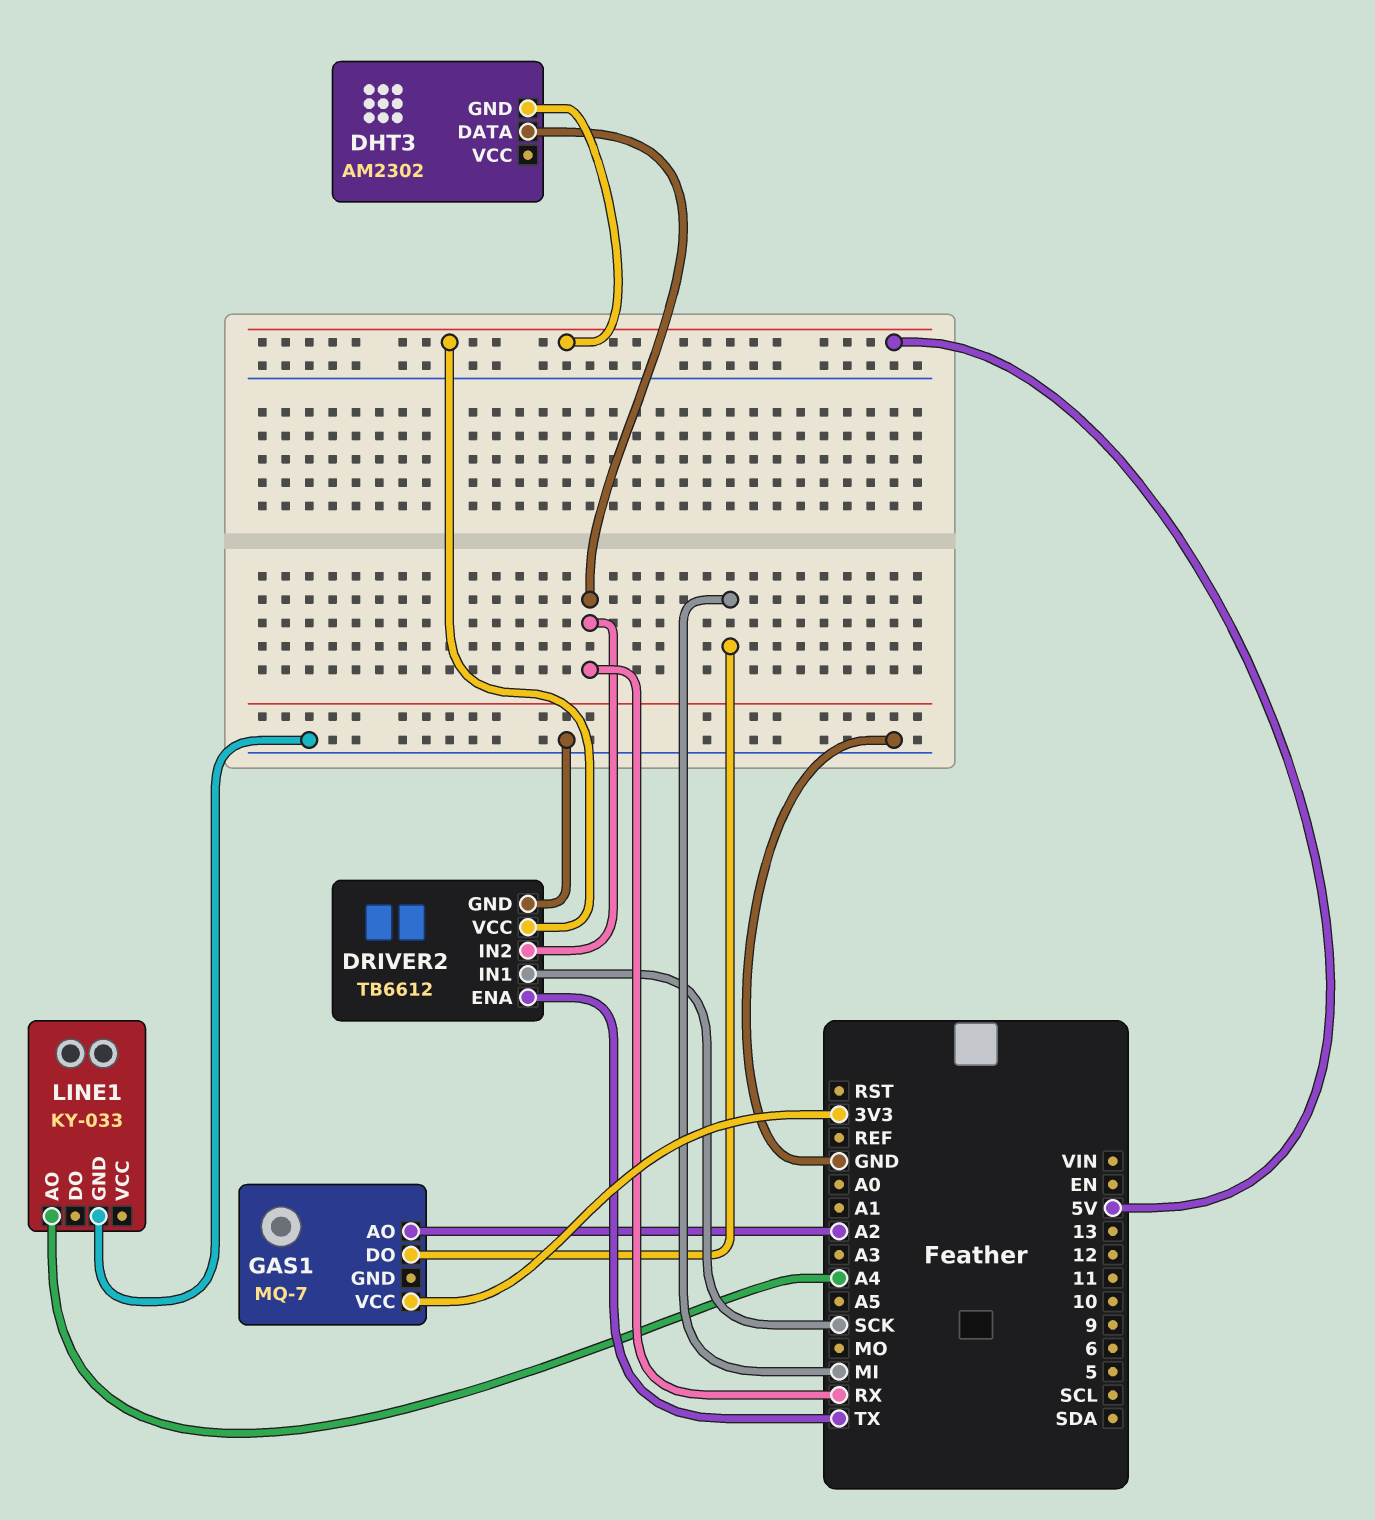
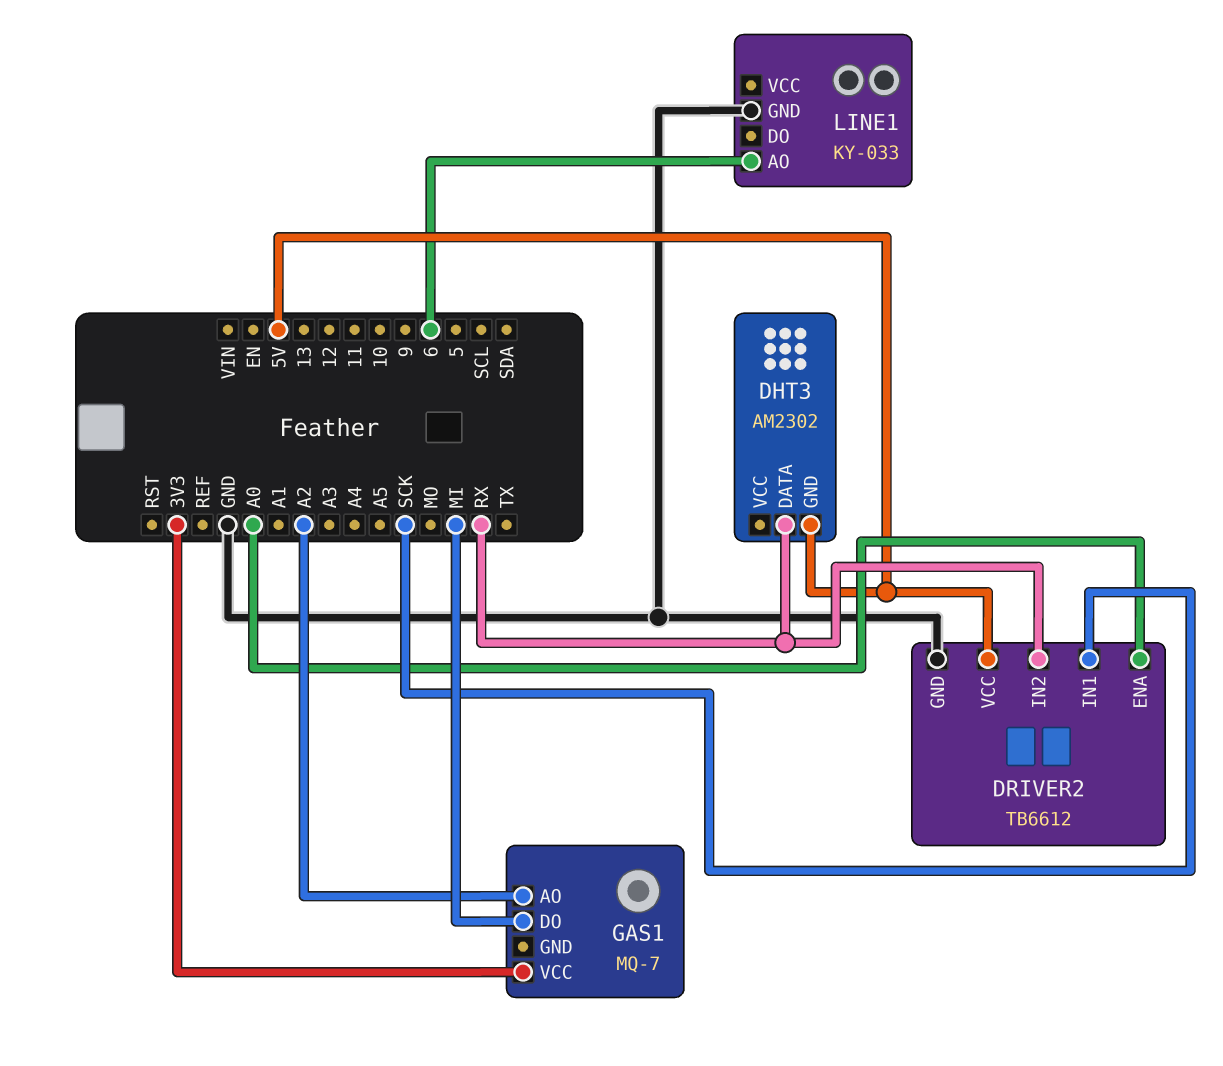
DRIVER2 pin ENA: TX -> A0
LINE1 pin AO: A4 -> 6

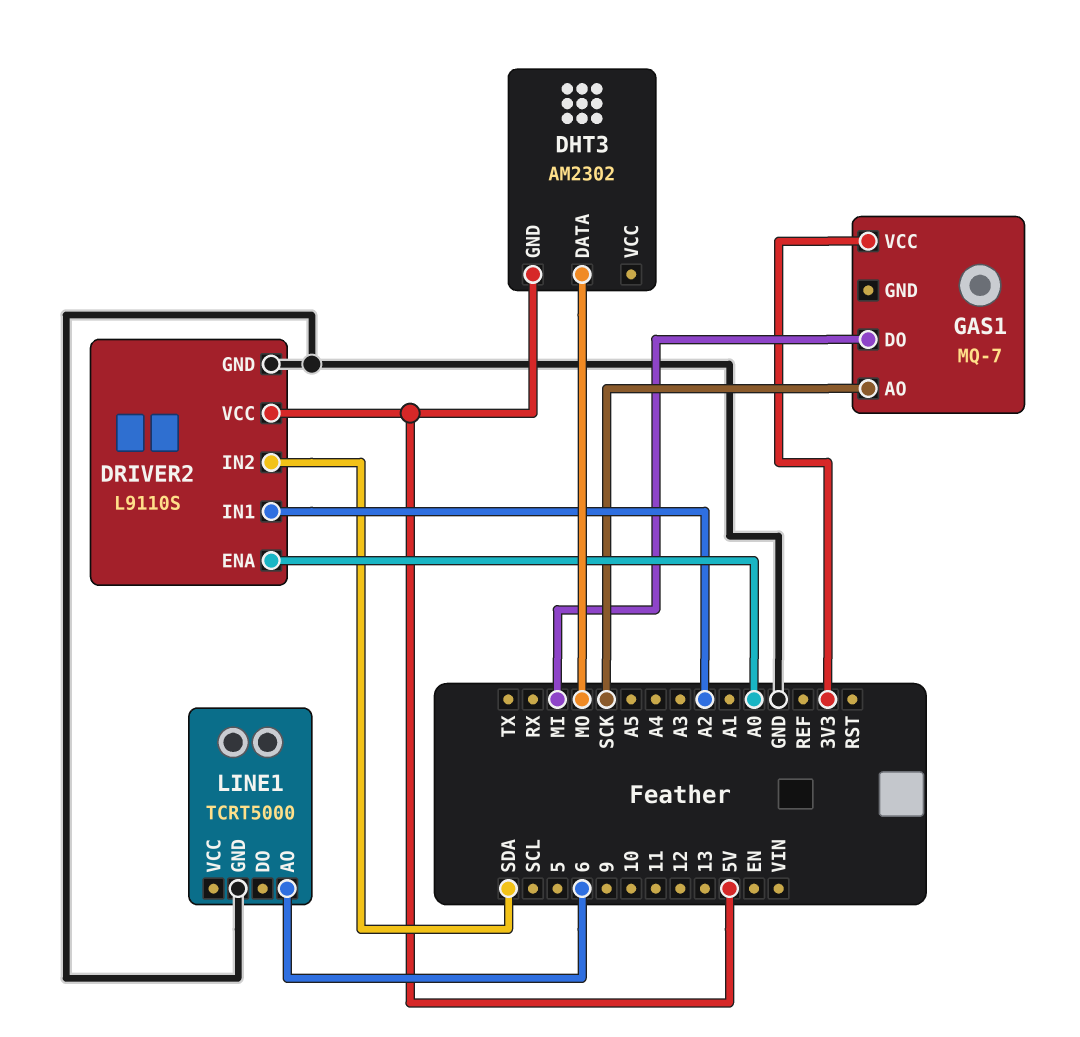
DHT3 pin DATA: RX -> MO
DRIVER2: TB6612 -> L9110S
DRIVER2 pin IN1: SCK -> A2
DRIVER2 pin IN2: RX -> SDA
GAS1 pin AO: A2 -> SCK
LINE1: KY-033 -> TCRT5000

